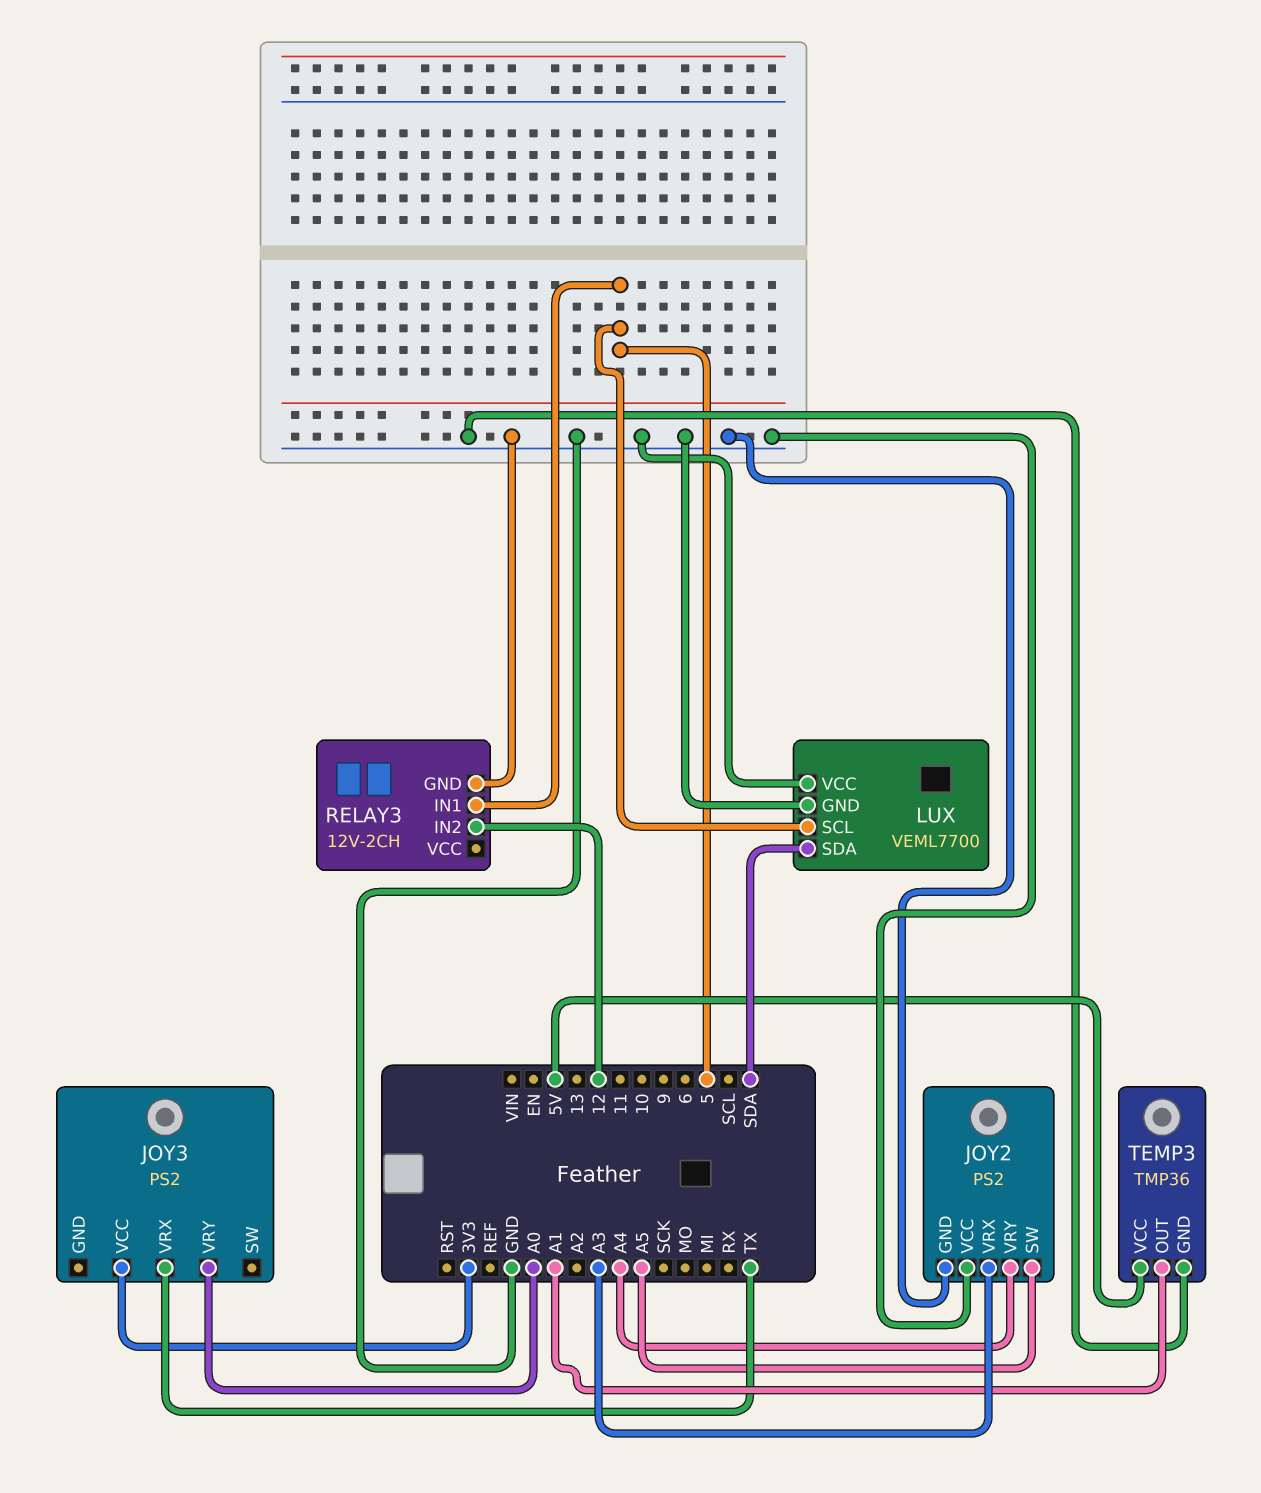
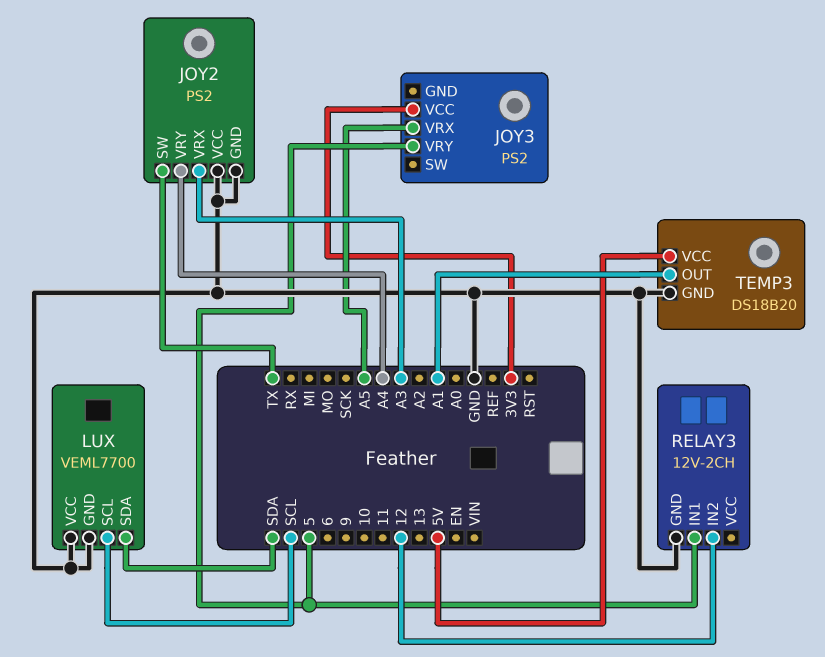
JOY2 pin SW: A5 -> TX
JOY3 pin VRX: TX -> A5
JOY3 pin VRY: A0 -> 5
LUX pin SCL: 5 -> SCL
TEMP3: TMP36 -> DS18B20

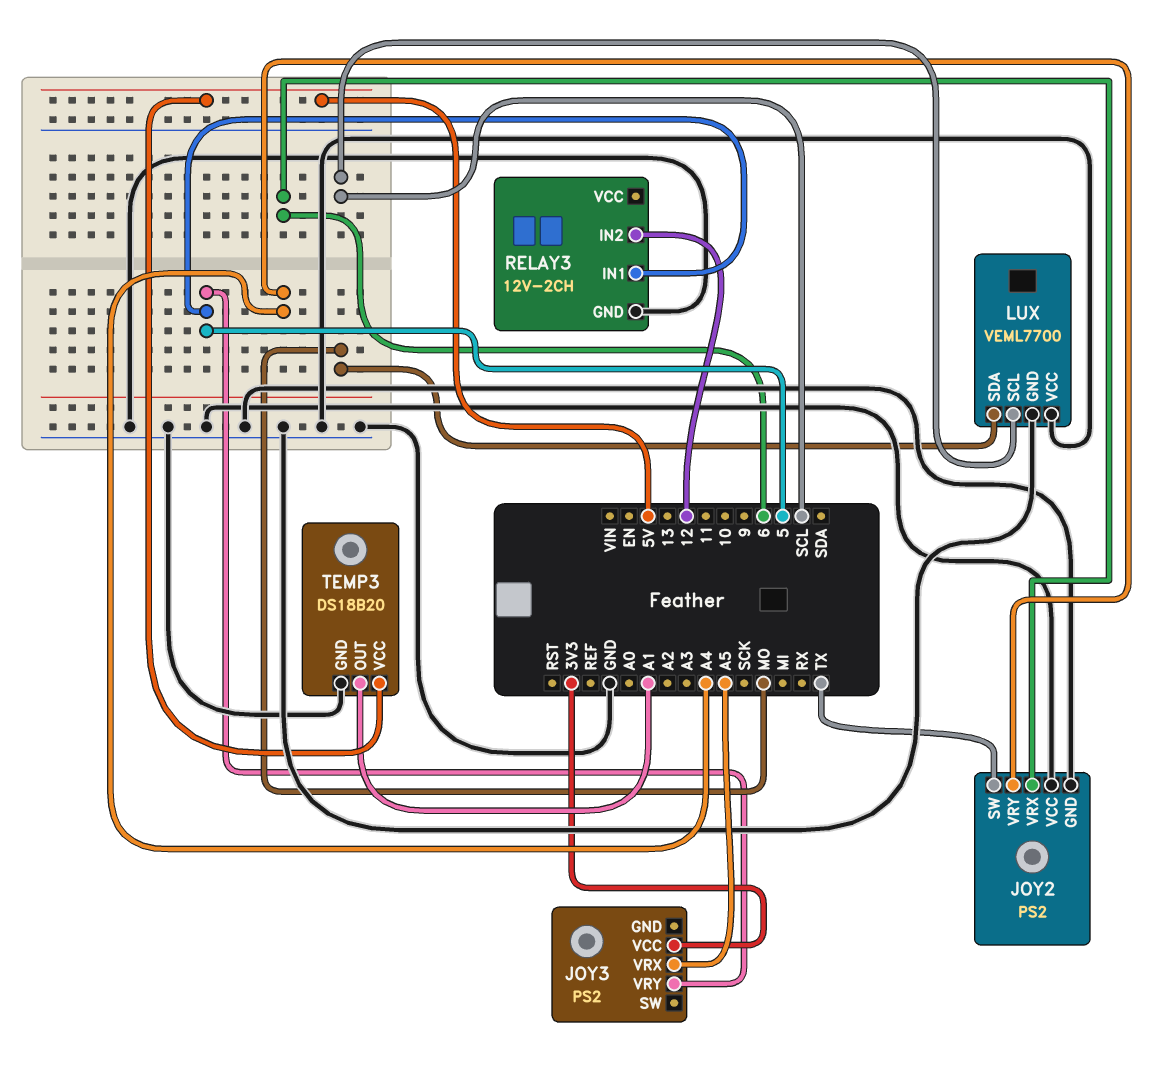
JOY2 pin VRX: A3 -> 6
LUX pin SDA: SDA -> MO

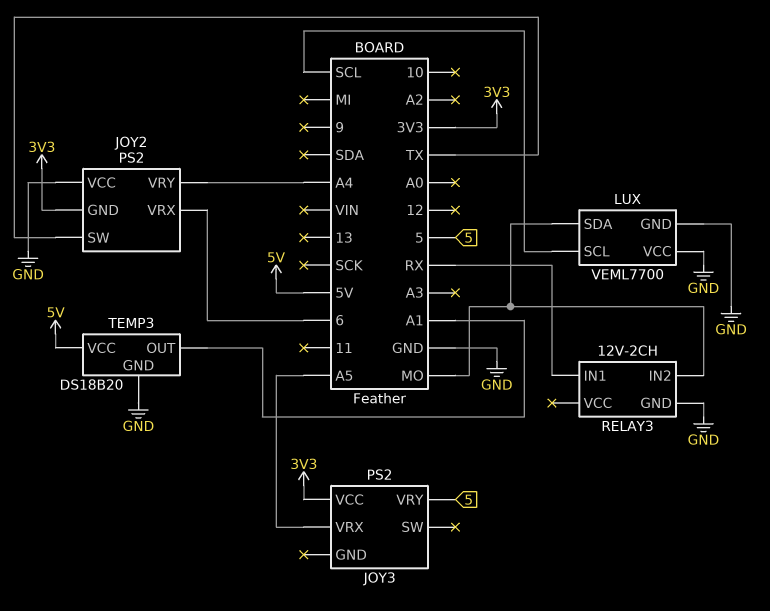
JOY2 pin GND: GND -> 3V3
RELAY3 pin IN1: 5 -> RX
RELAY3 pin IN2: 12 -> MO

